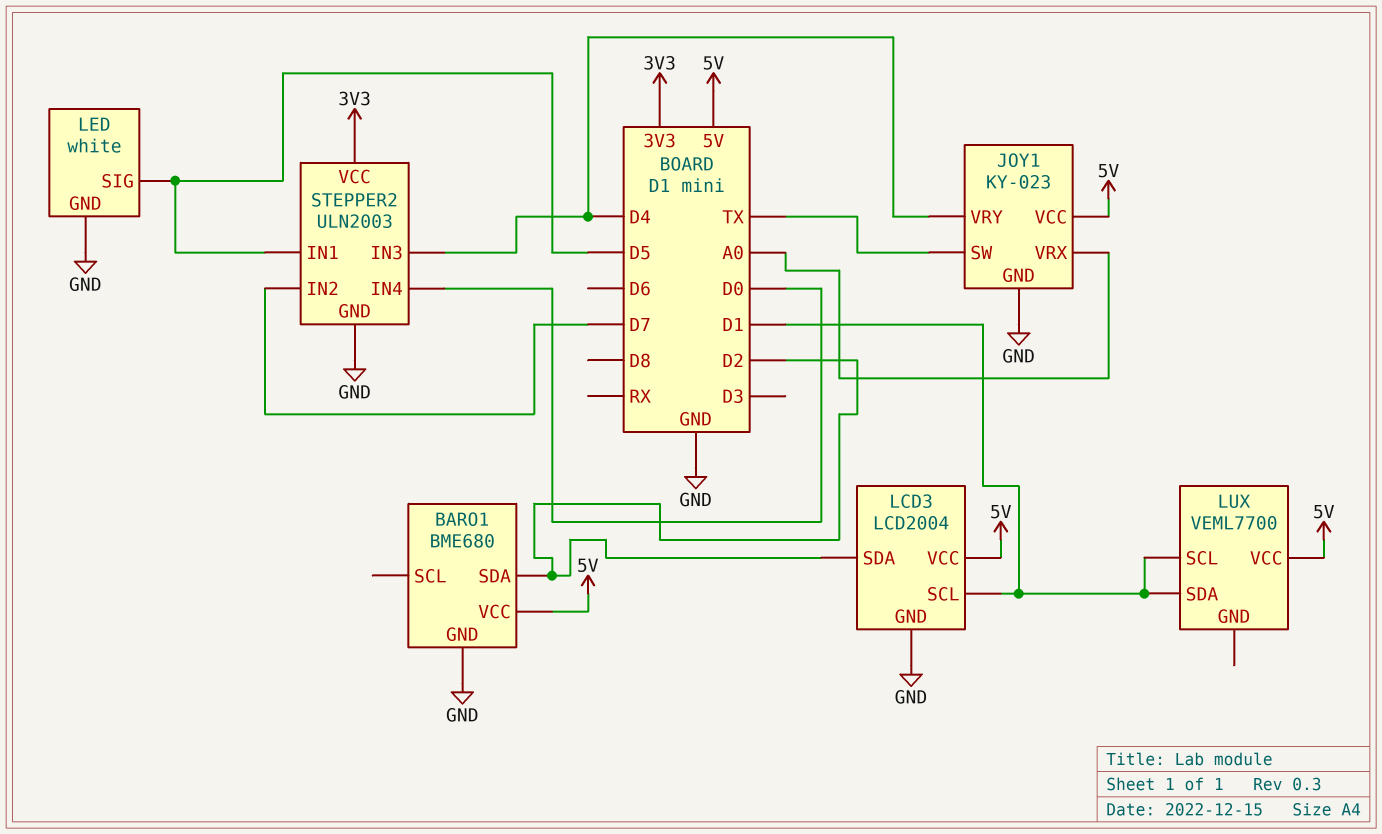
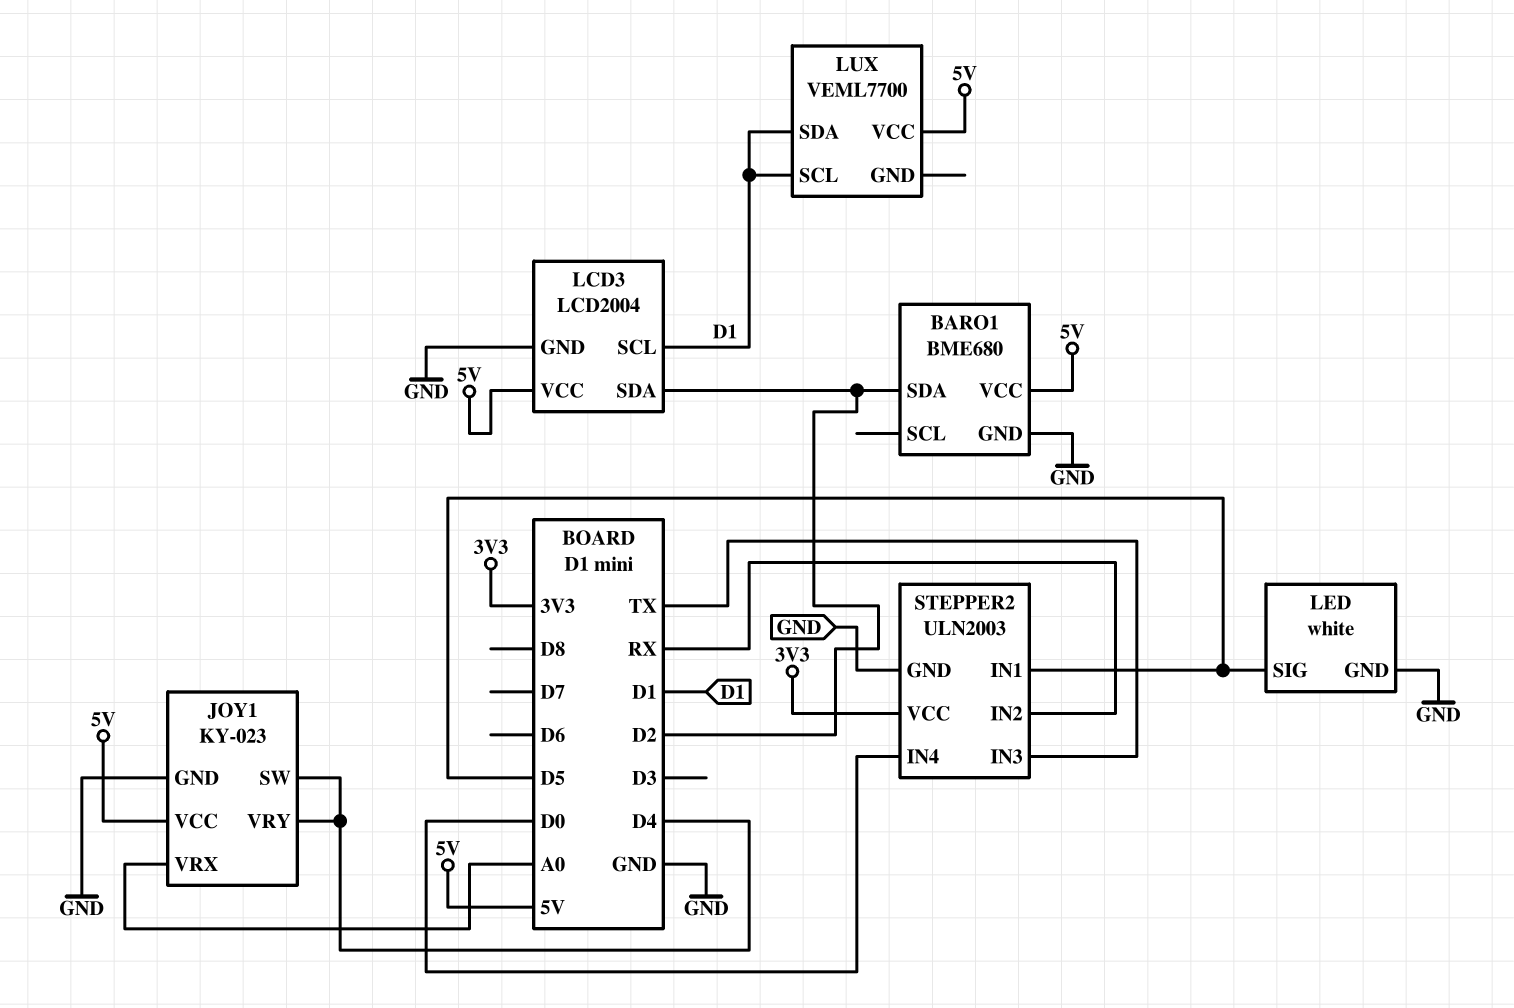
JOY1 pin SW: TX -> D4
STEPPER2 pin IN2: D7 -> RX
STEPPER2 pin IN3: D4 -> TX

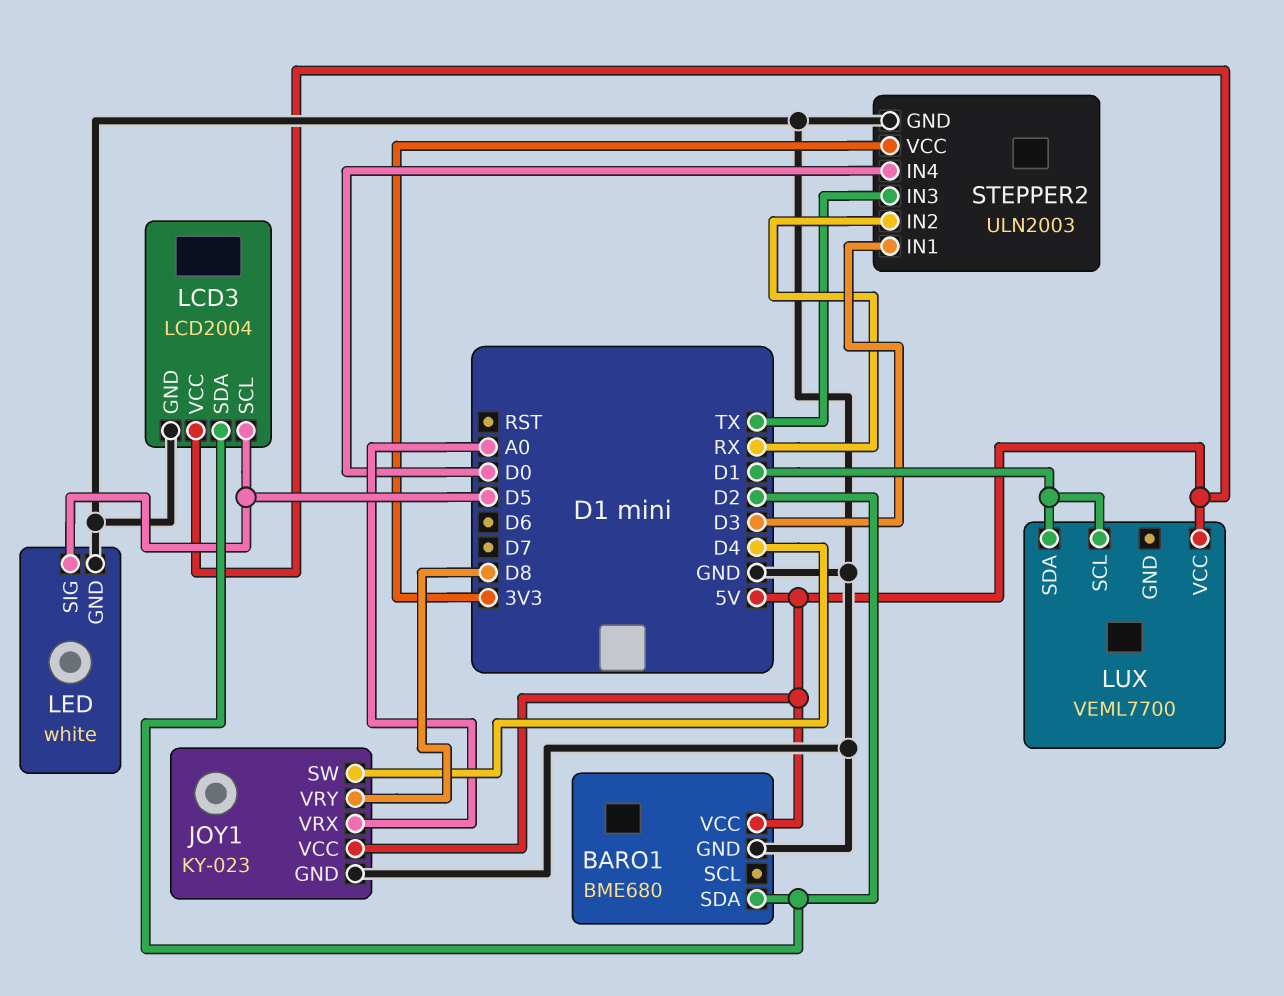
JOY1 pin VRY: D4 -> D8
LCD3 pin SCL: D1 -> D5
STEPPER2 pin IN1: D5 -> D3

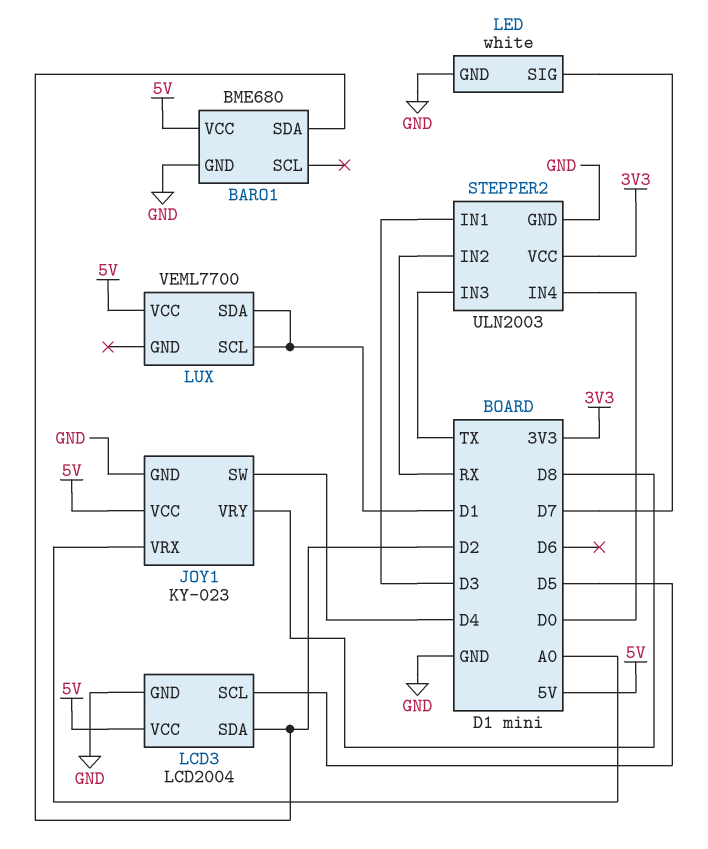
LED pin SIG: D5 -> D7

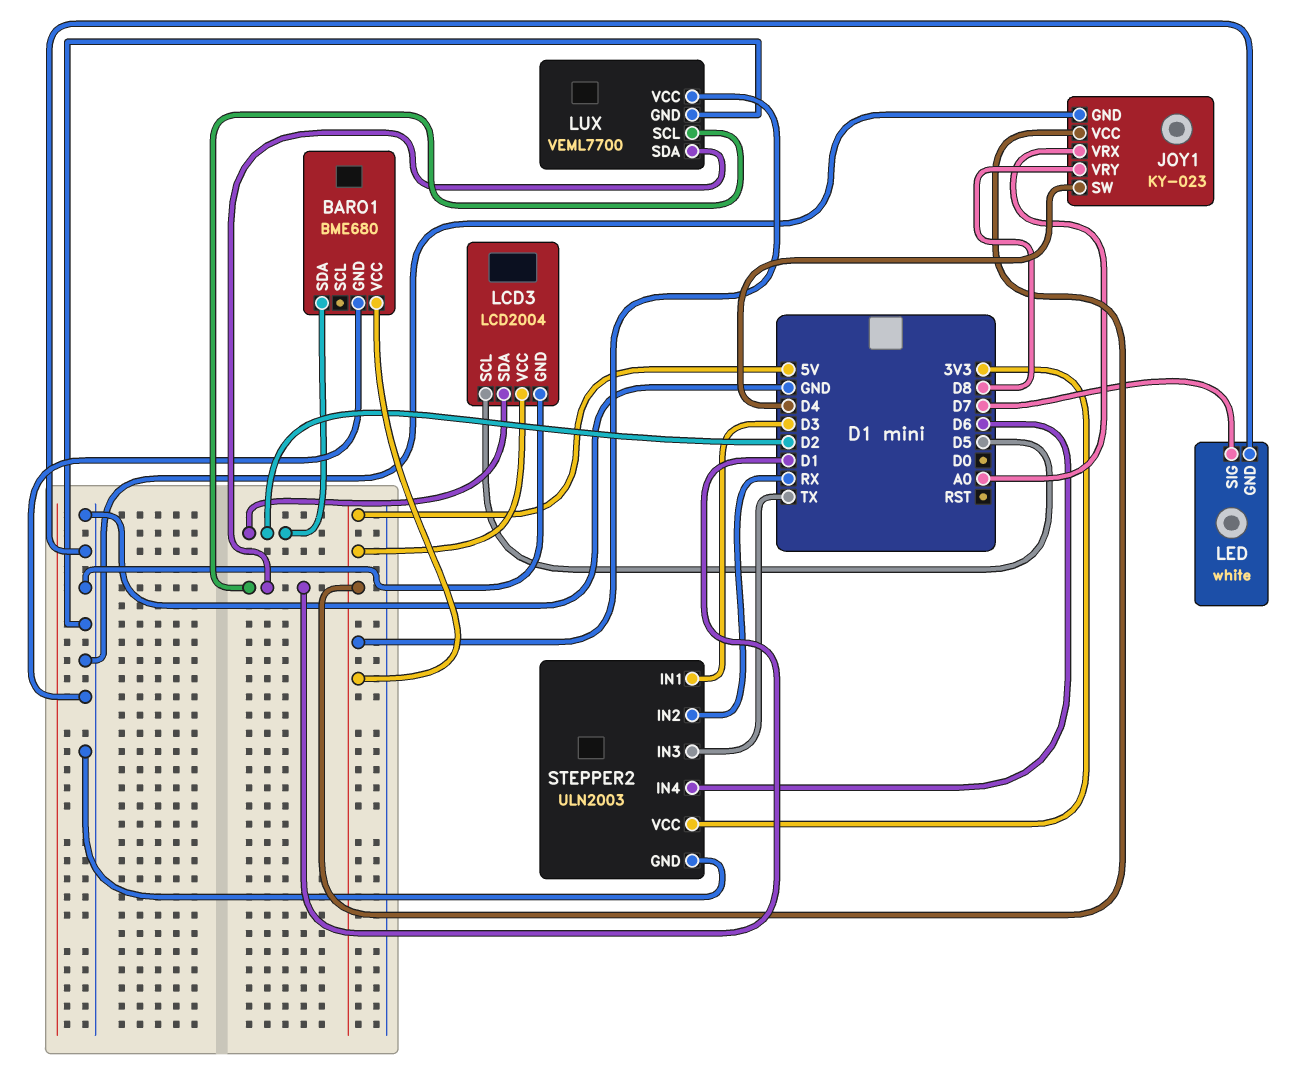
LUX pin GND: none -> GND
STEPPER2 pin IN4: D0 -> D6

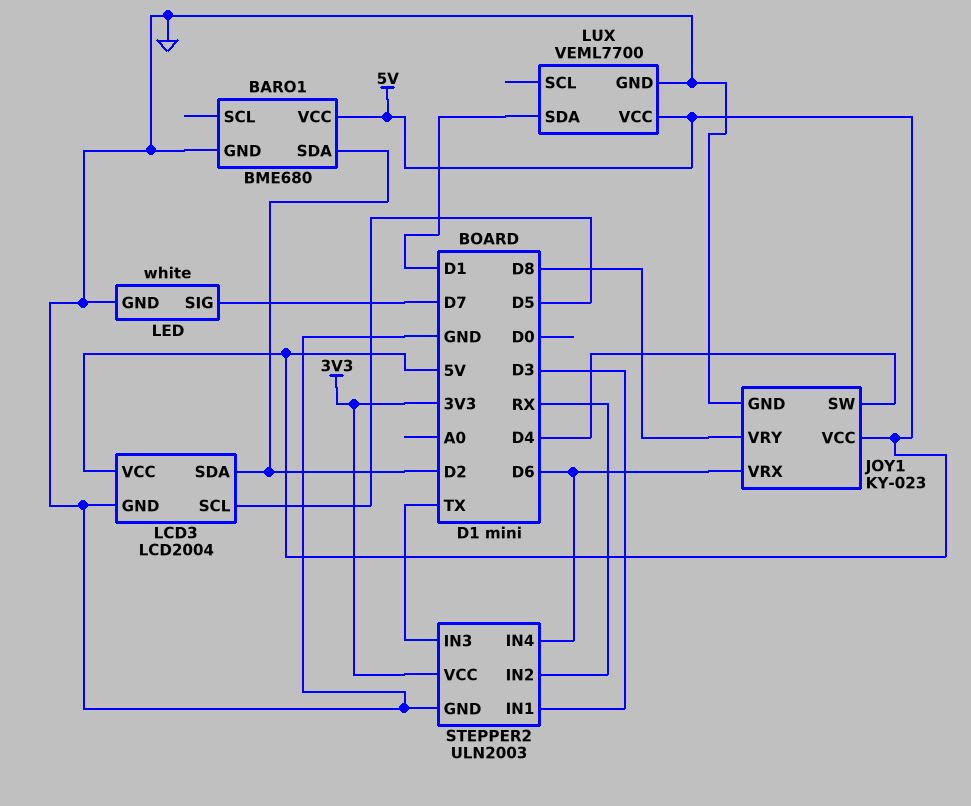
JOY1 pin VRX: A0 -> D6
LUX pin SCL: D1 -> none

